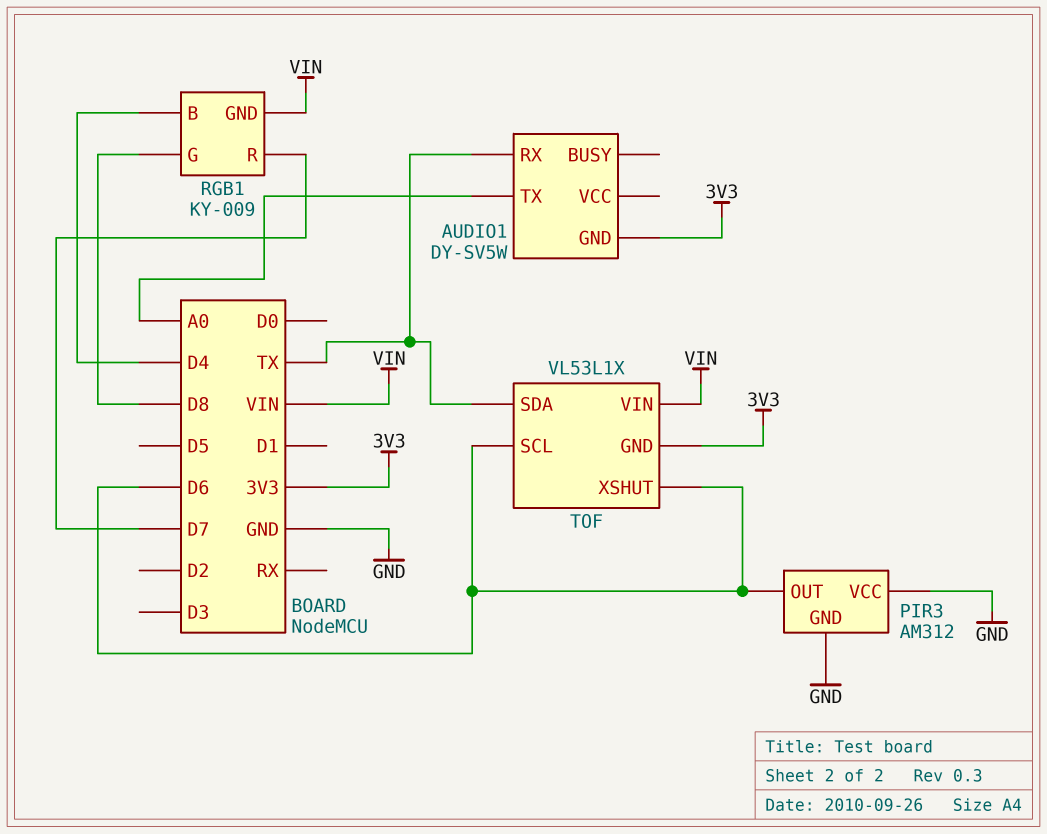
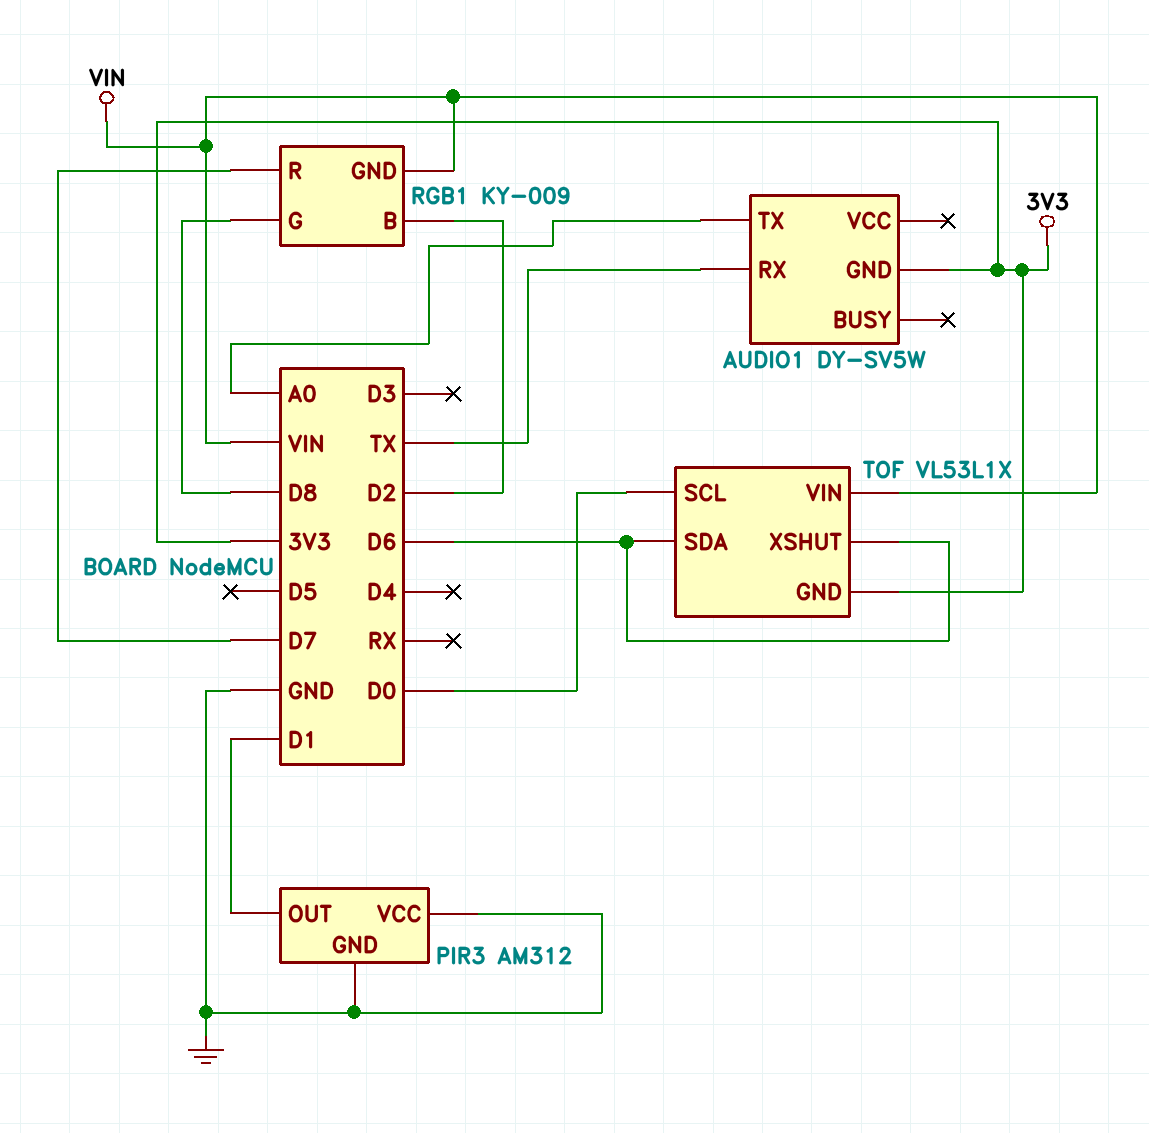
PIR3 pin OUT: D6 -> D1
RGB1 pin B: D4 -> D2
TOF pin SCL: D6 -> D0
TOF pin SDA: TX -> D6

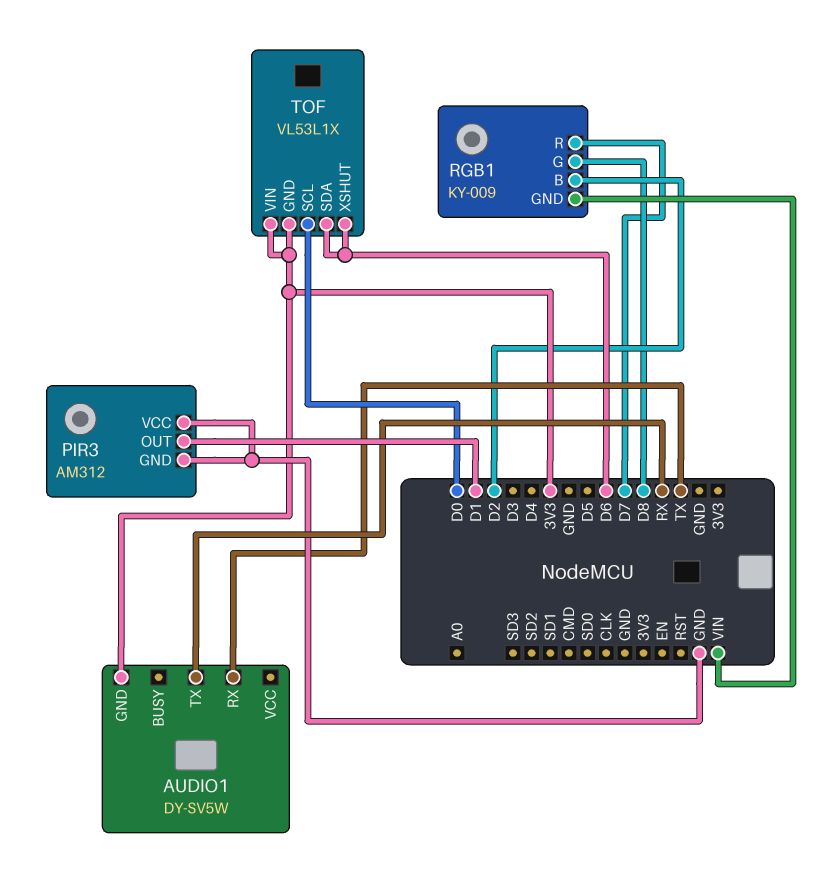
AUDIO1 pin TX: A0 -> RX
TOF pin VIN: VIN -> 3V3

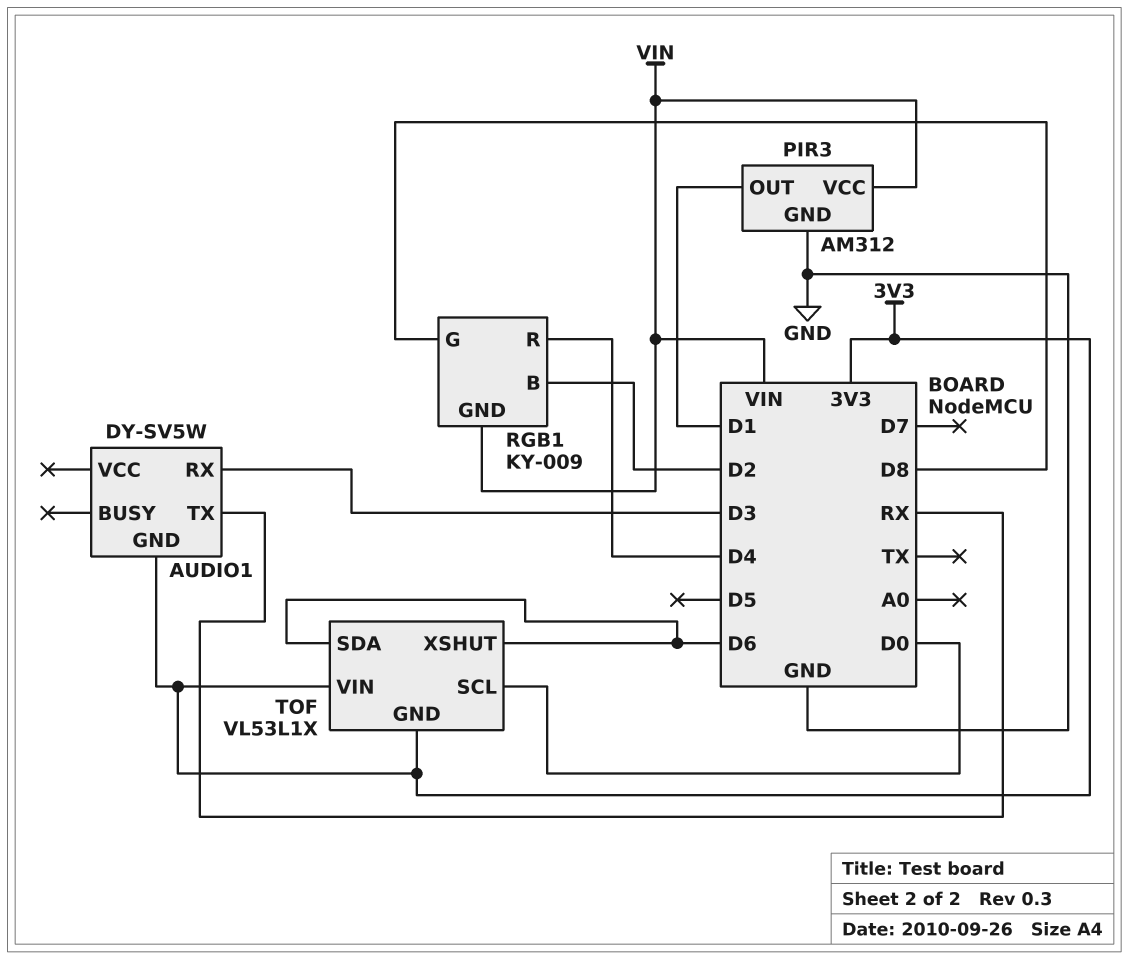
AUDIO1 pin RX: TX -> D3
PIR3 pin VCC: GND -> VIN
RGB1 pin R: D7 -> D4

